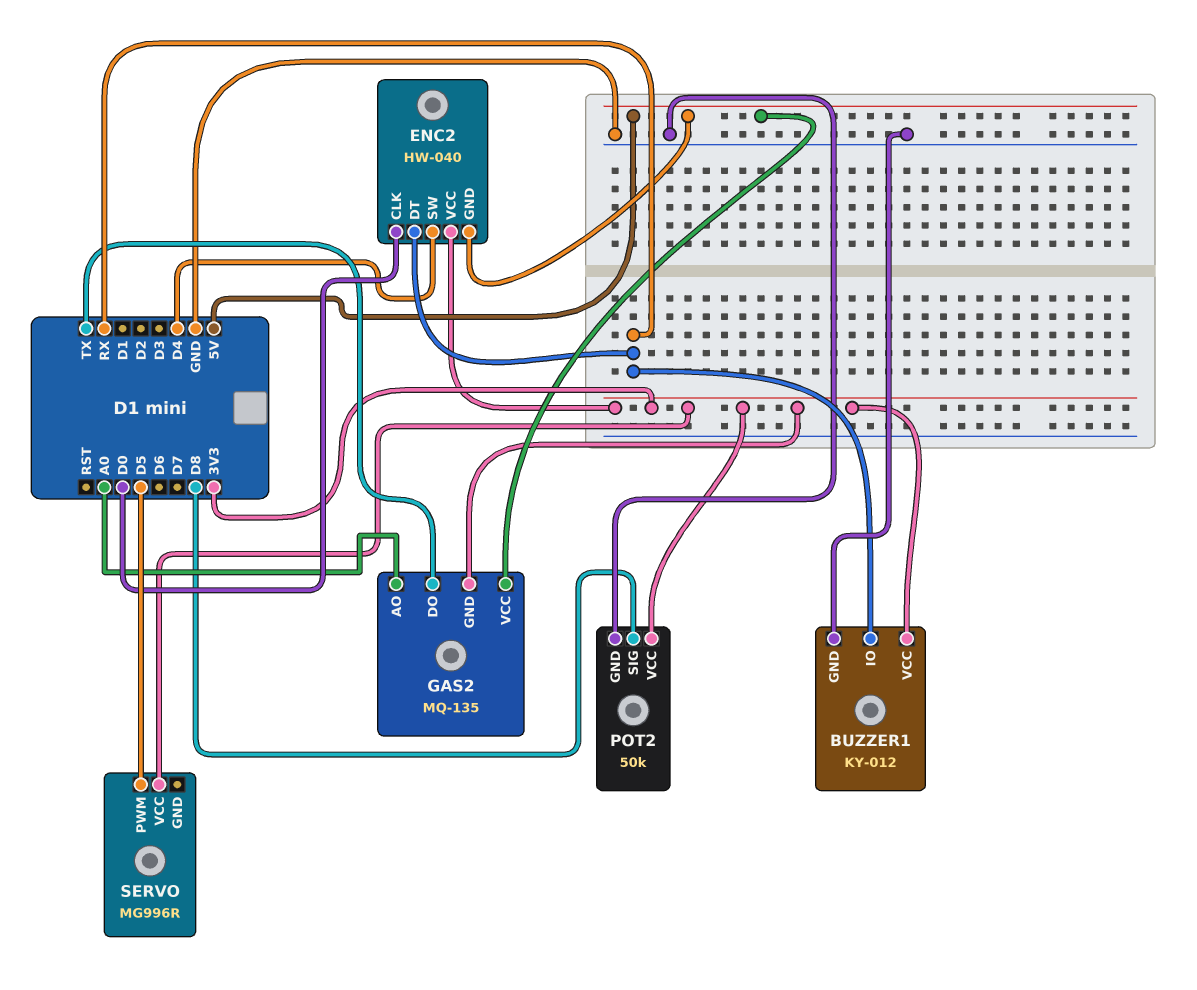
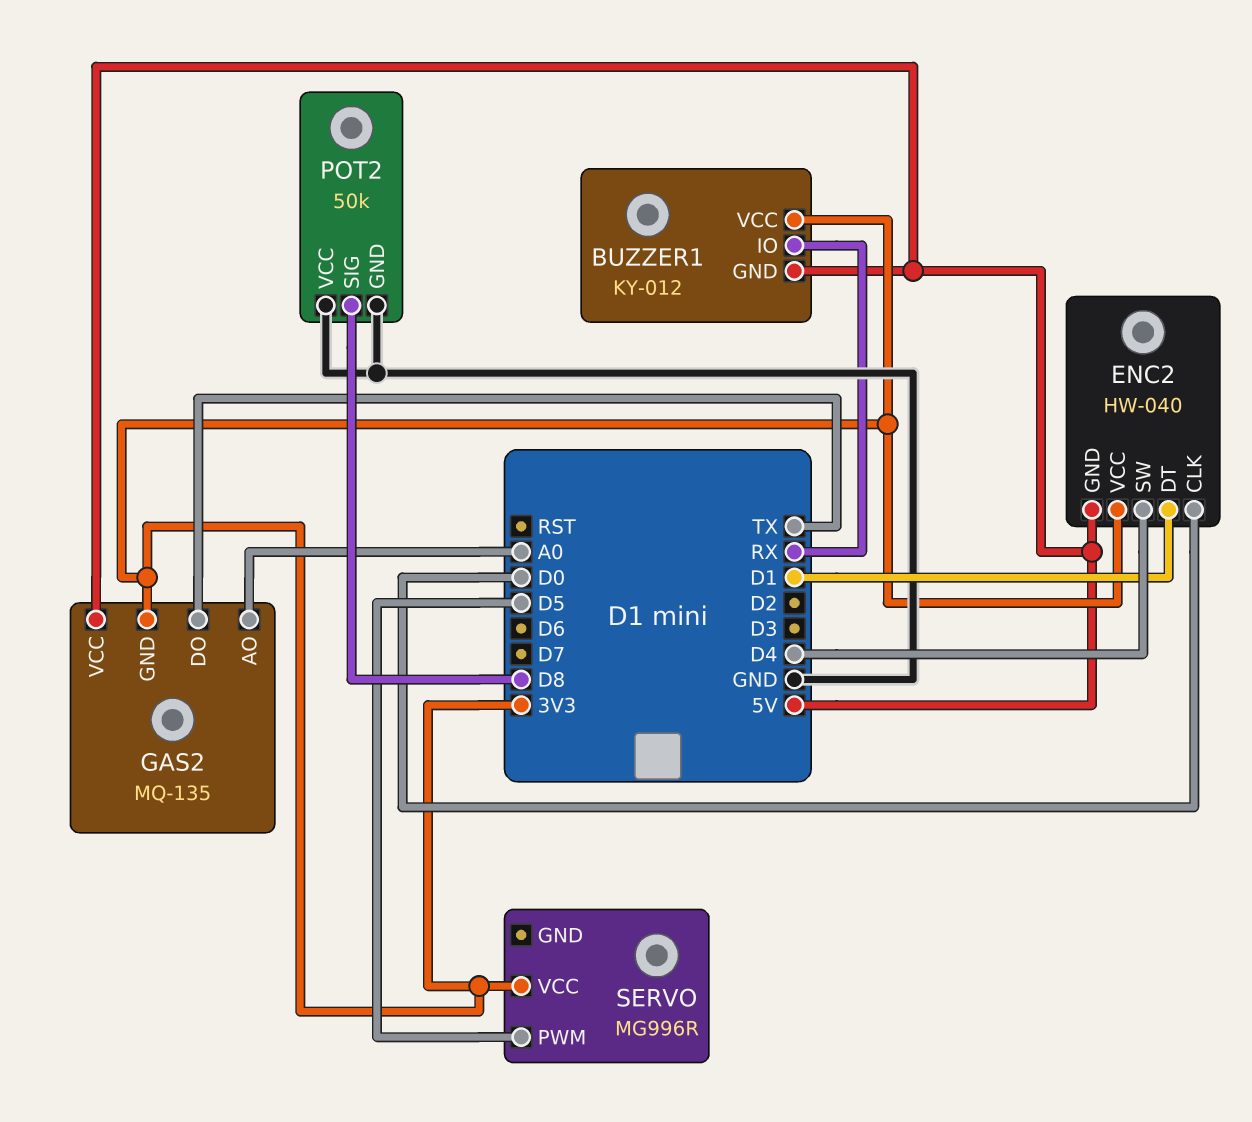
BUZZER1 pin GND: GND -> 5V
ENC2 pin DT: RX -> D1
POT2 pin VCC: 3V3 -> GND

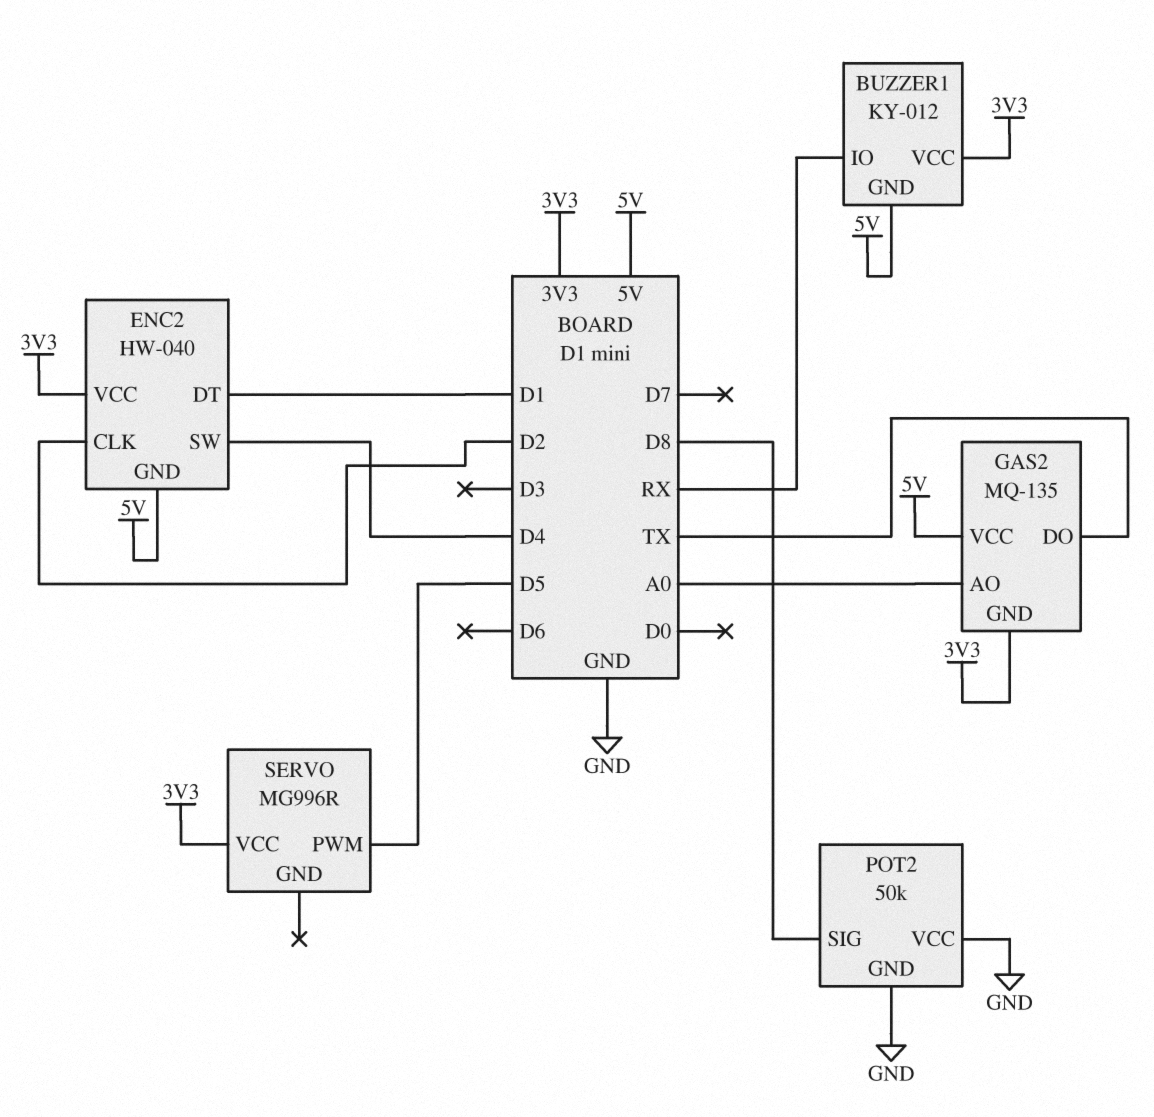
ENC2 pin CLK: D0 -> D2

